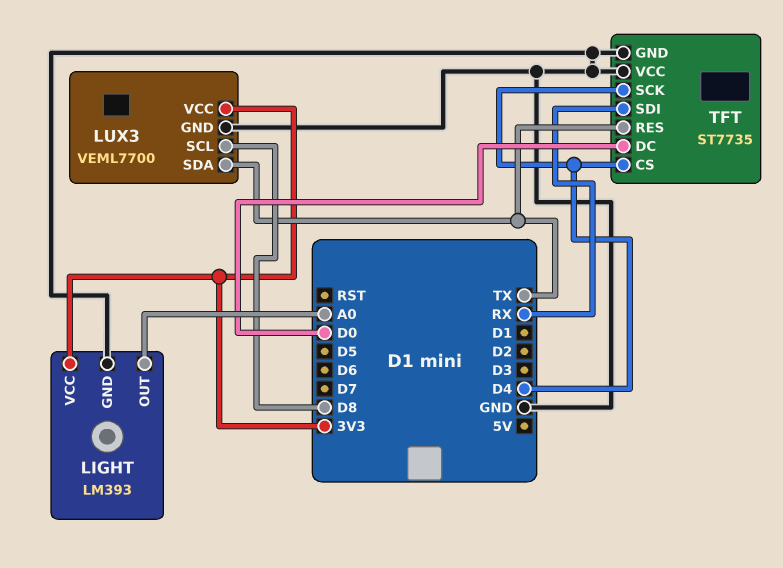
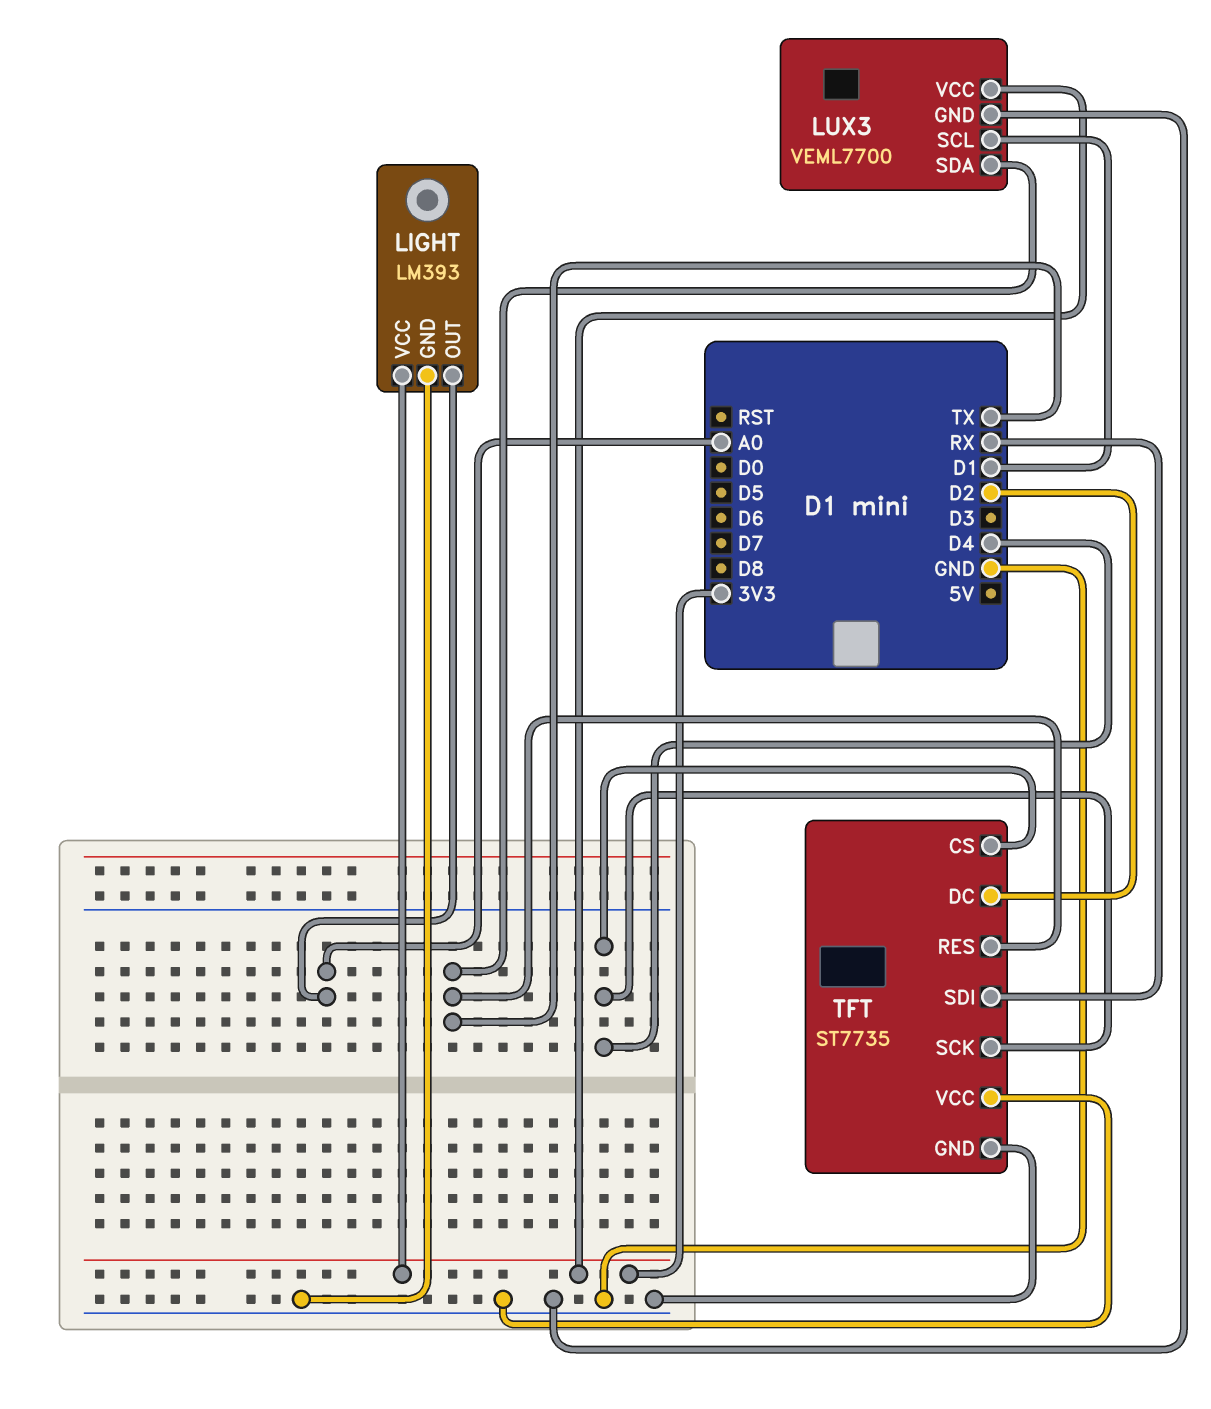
LUX3 pin SCL: D8 -> D1
TFT pin DC: D0 -> D2

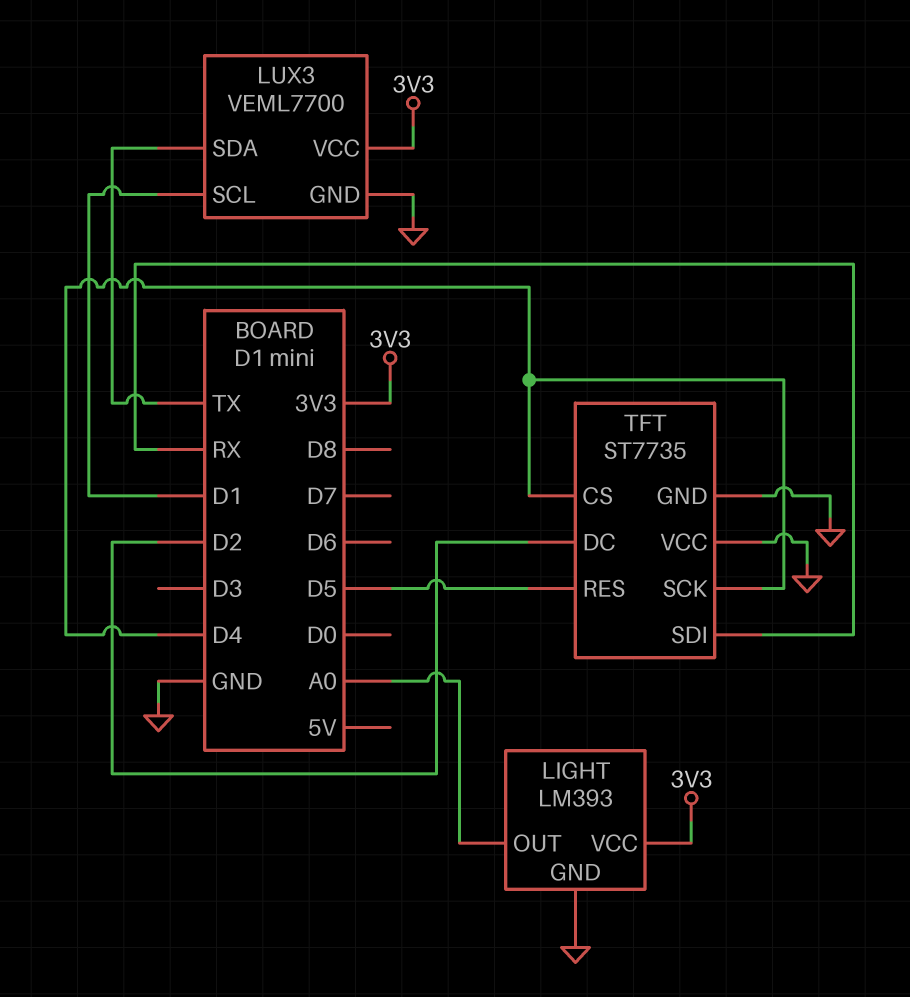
TFT pin RES: TX -> D5

